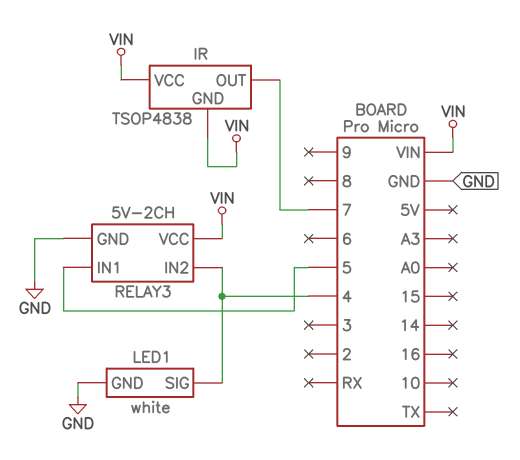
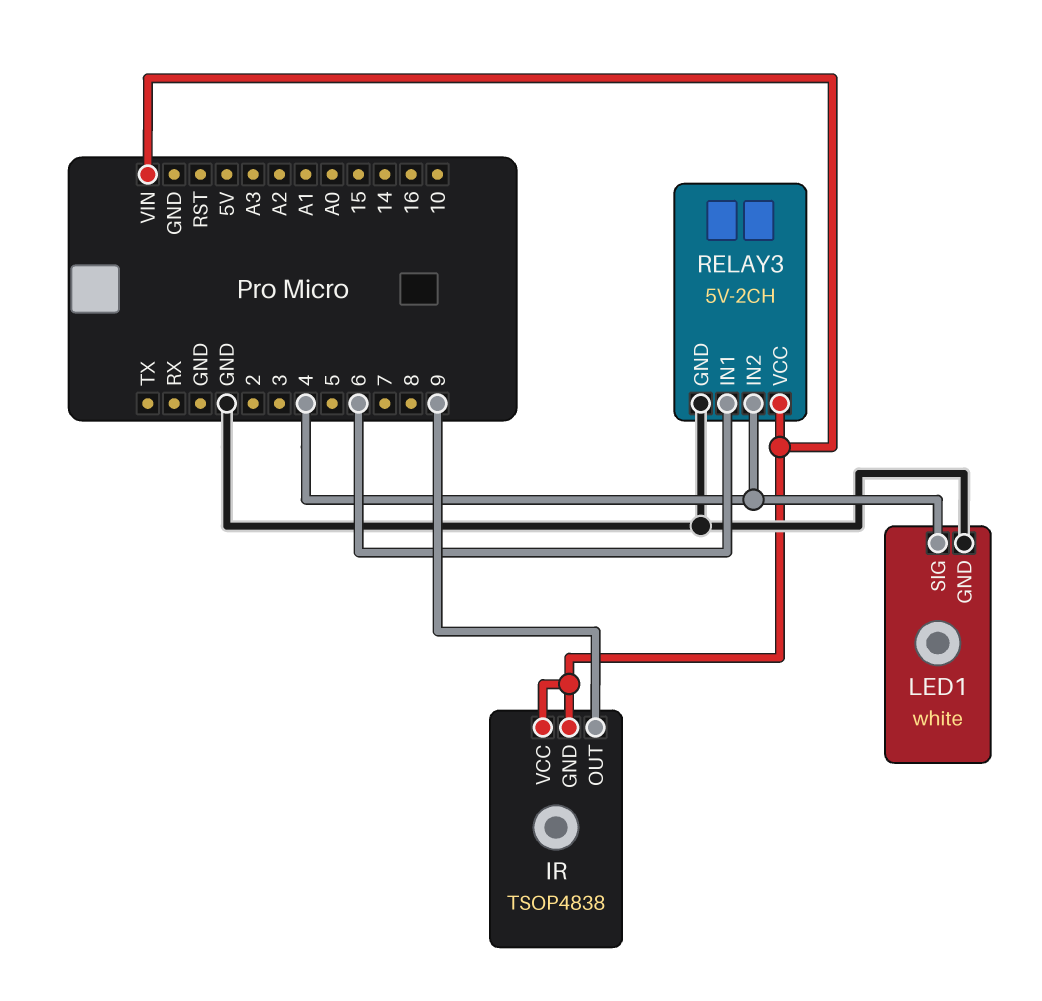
IR pin OUT: 7 -> 9
RELAY3 pin IN1: 5 -> 6

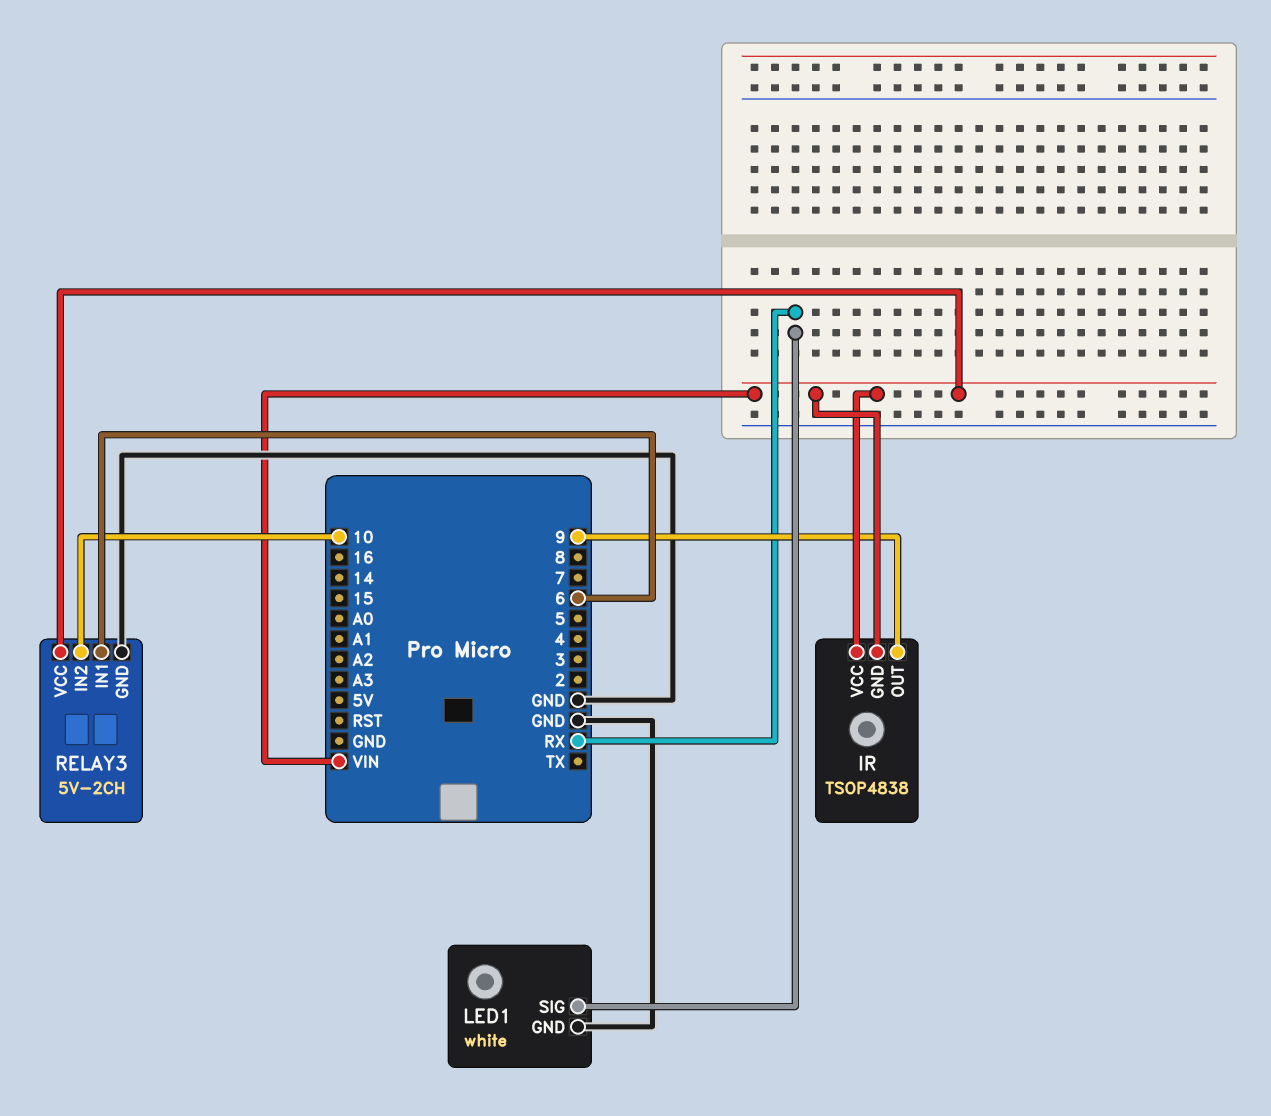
LED1 pin SIG: 4 -> RX
RELAY3 pin IN2: 4 -> 10

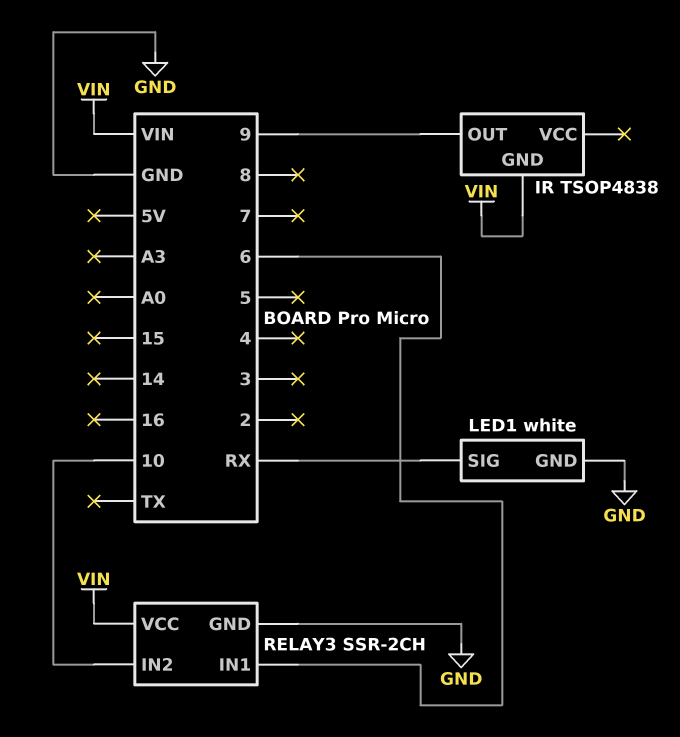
IR pin VCC: VIN -> none
RELAY3: 5V-2CH -> SSR-2CH

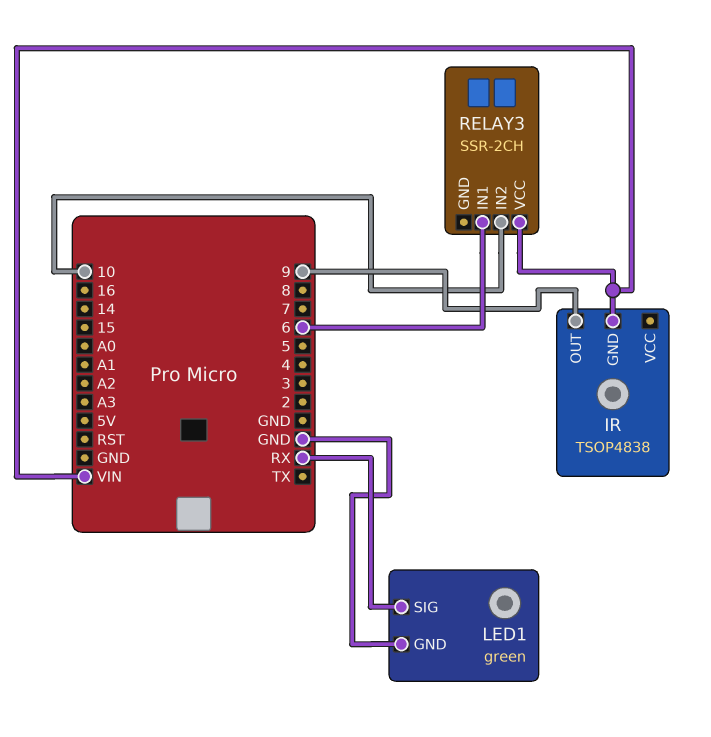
LED1: white -> green
RELAY3 pin GND: GND -> none

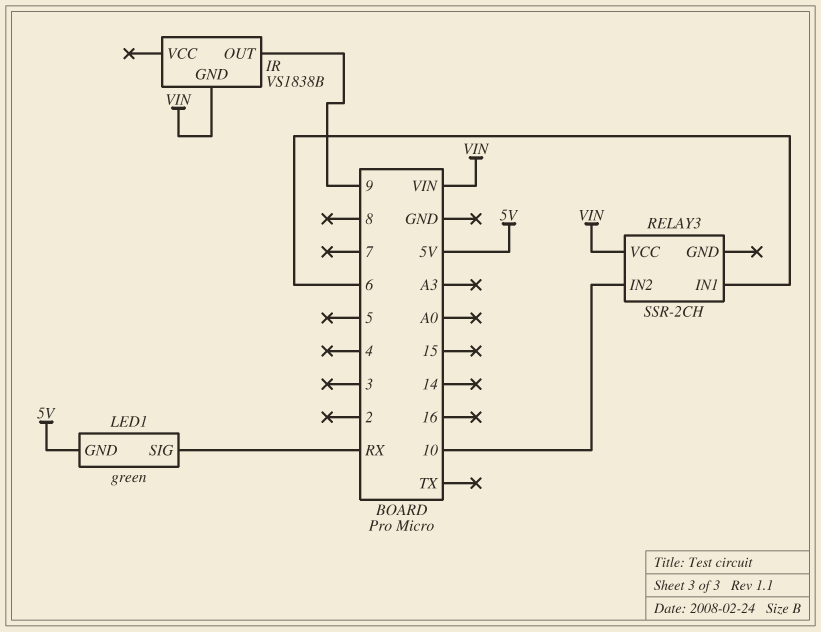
IR: TSOP4838 -> VS1838B
LED1 pin GND: GND -> 5V

